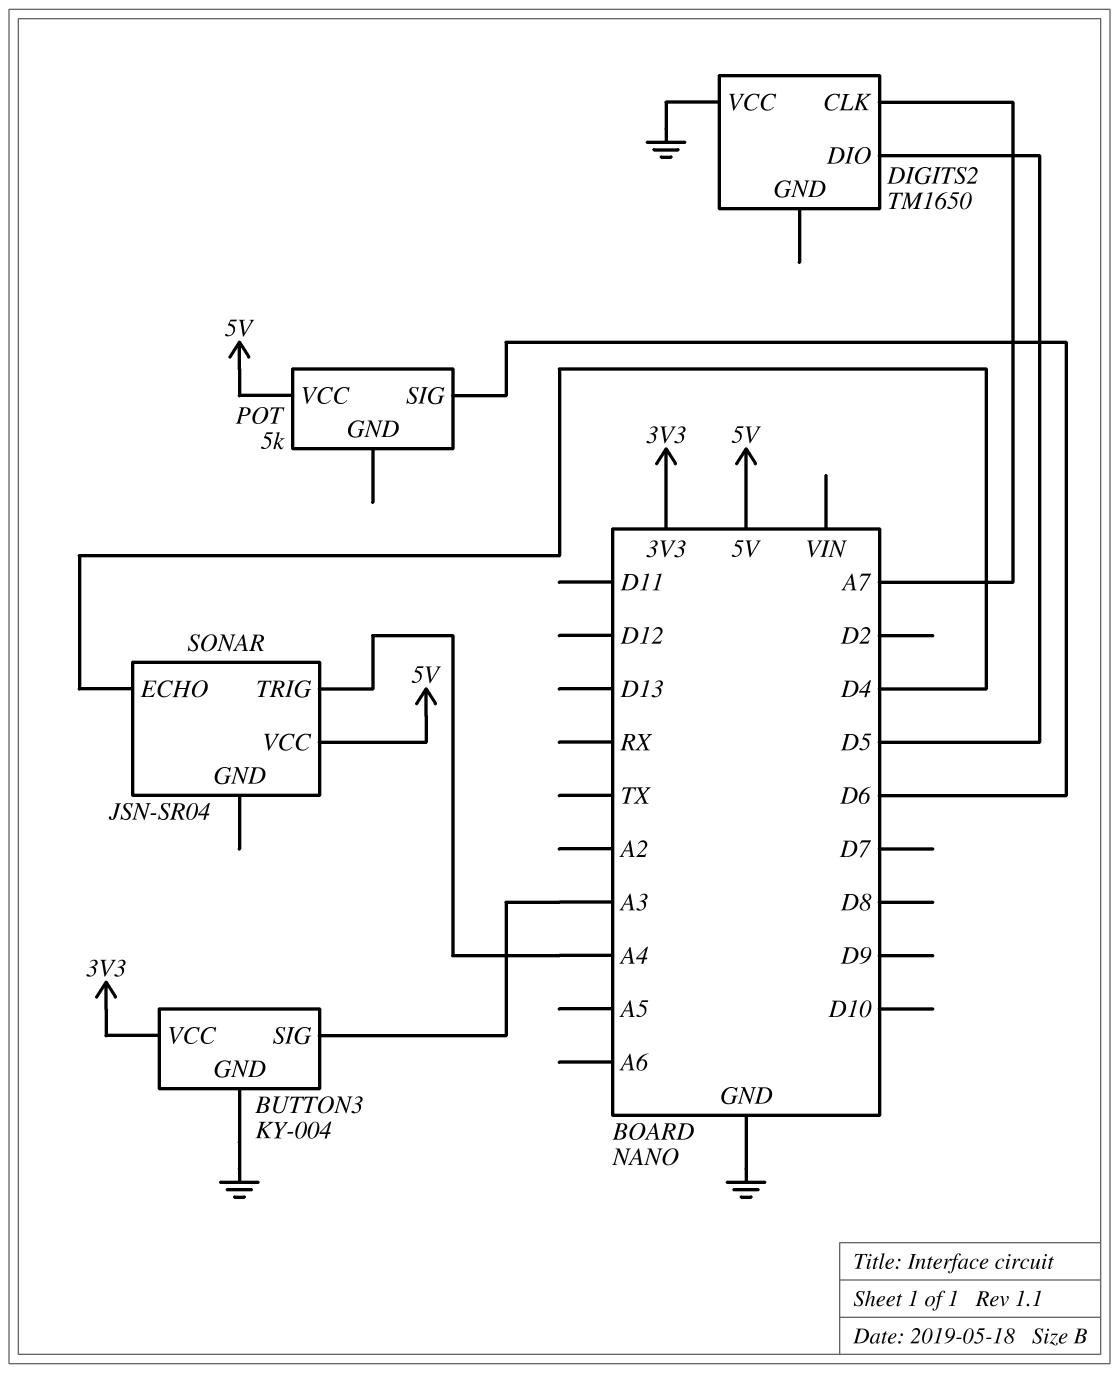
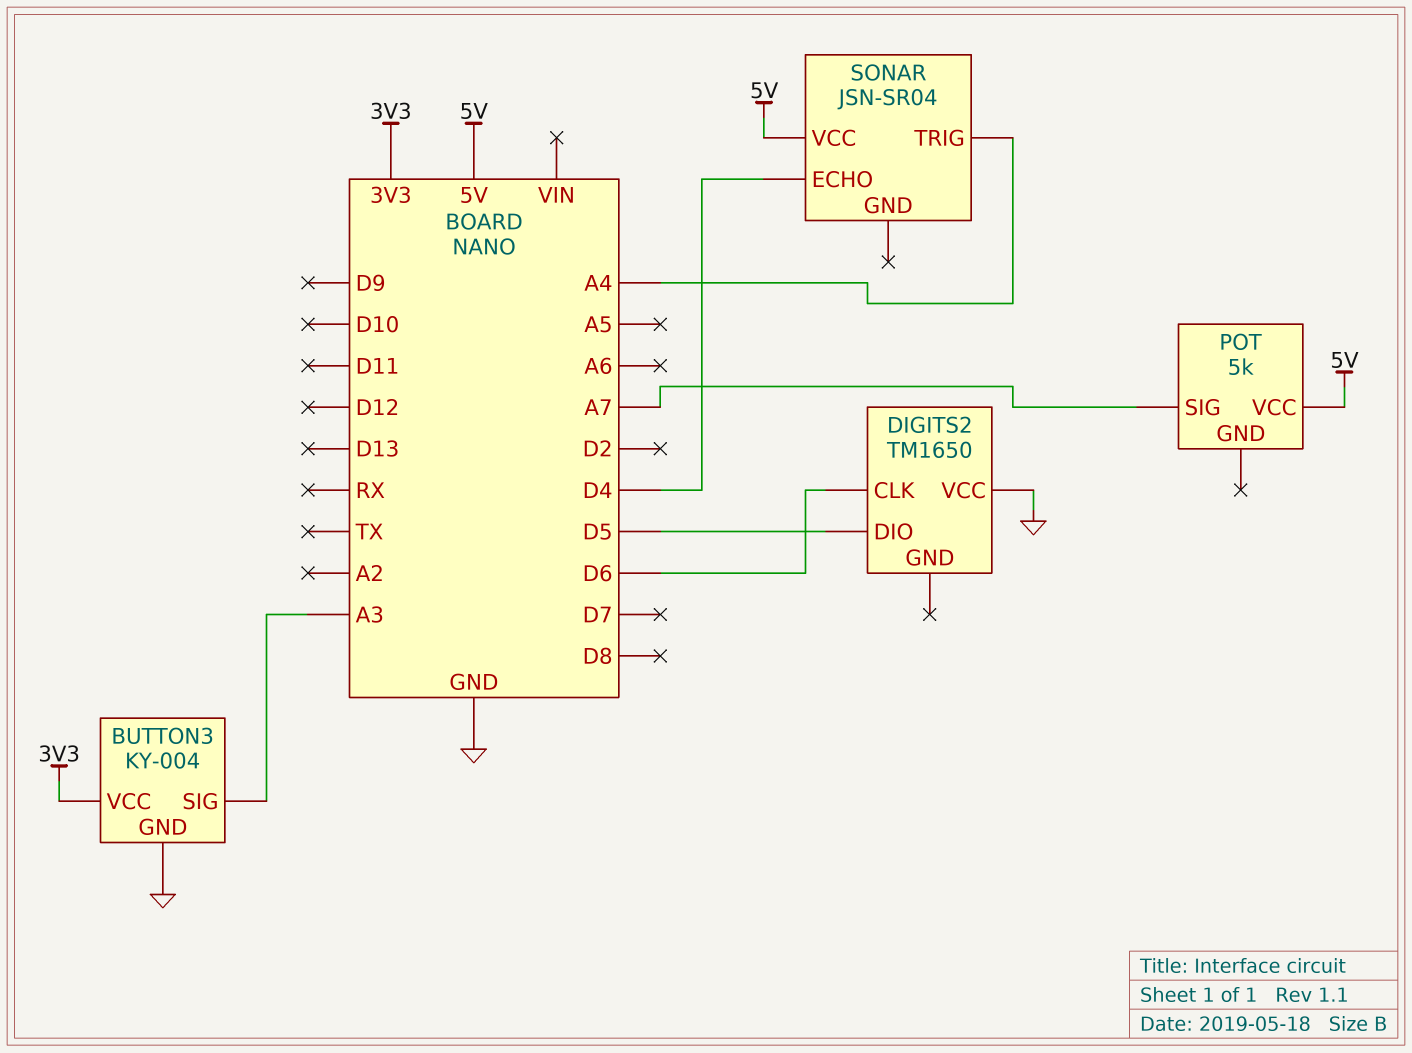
DIGITS2 pin CLK: A7 -> D6
POT pin SIG: D6 -> A7

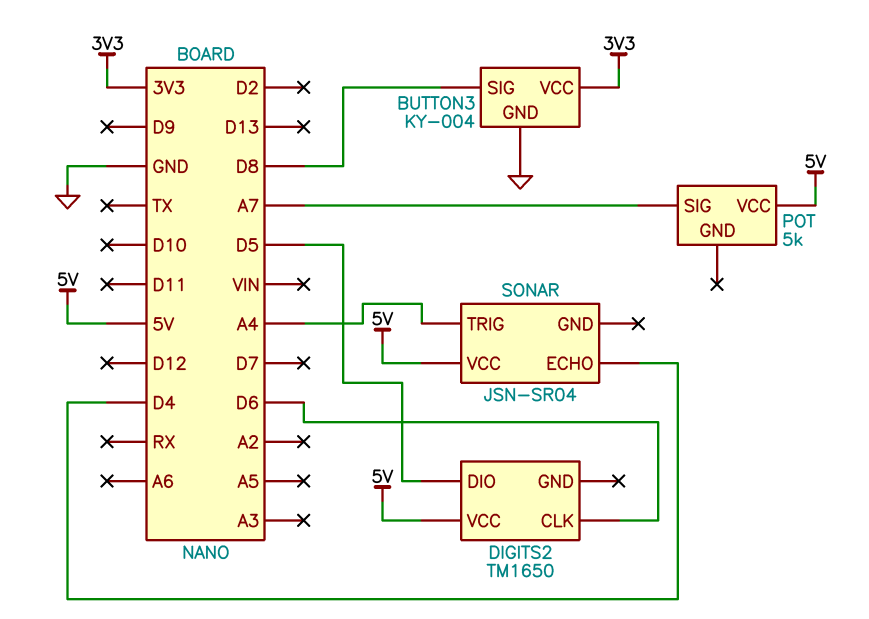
BUTTON3 pin SIG: A3 -> D8
DIGITS2 pin VCC: GND -> 5V

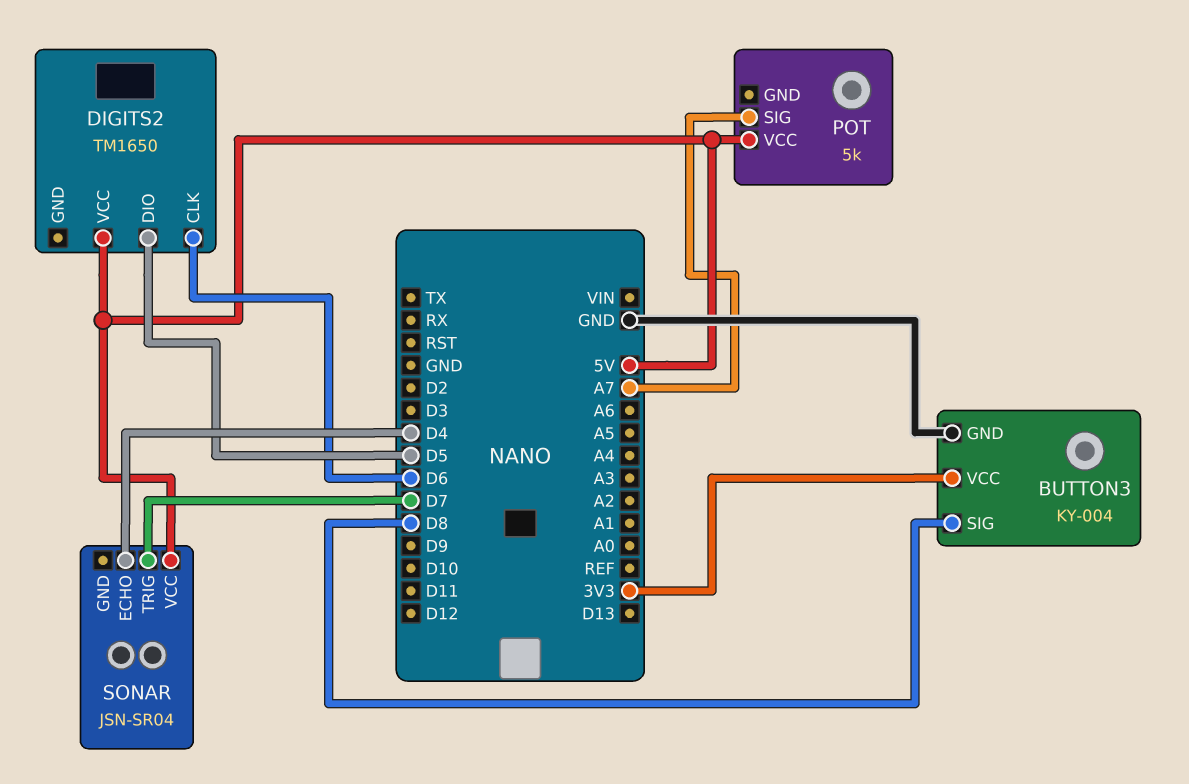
SONAR pin TRIG: A4 -> D7

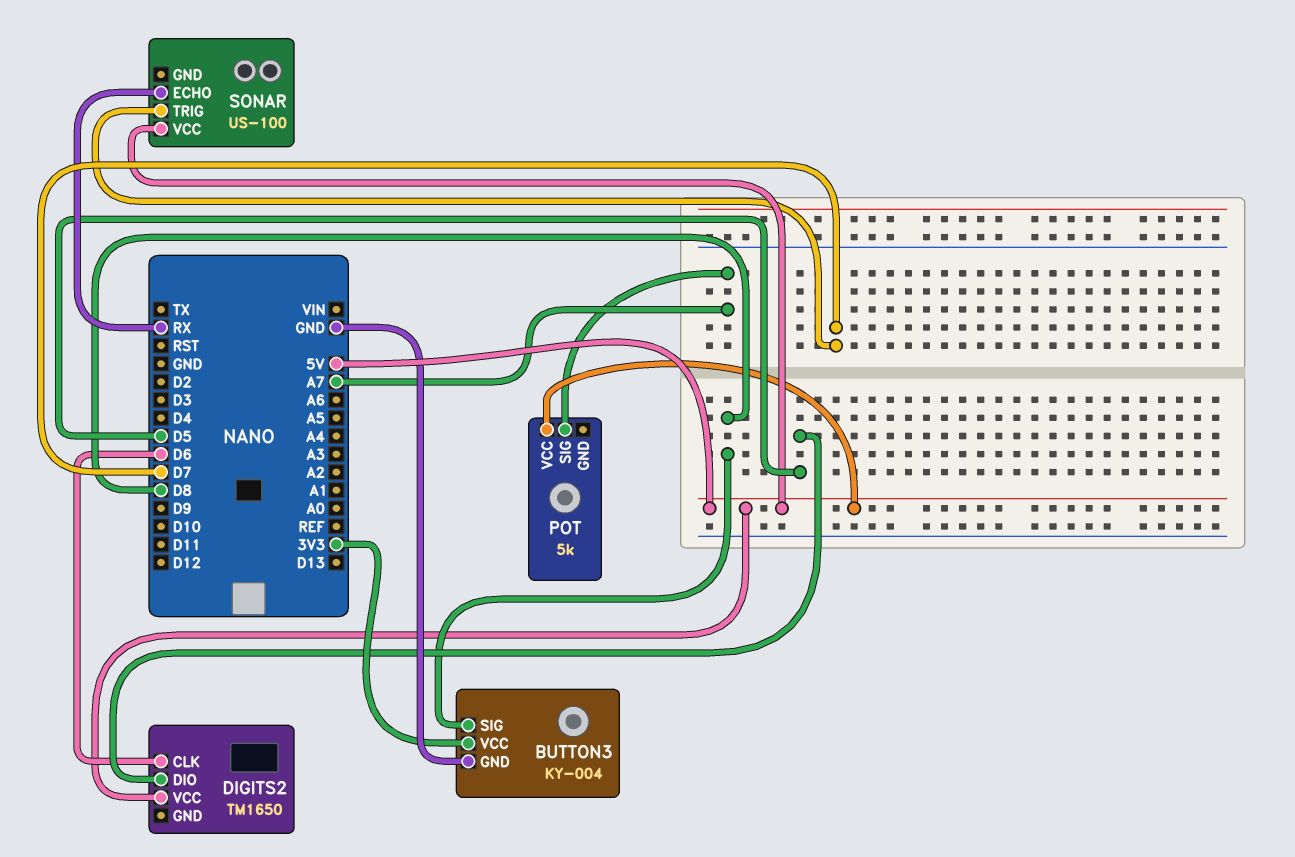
SONAR: JSN-SR04 -> US-100
SONAR pin ECHO: D4 -> RX

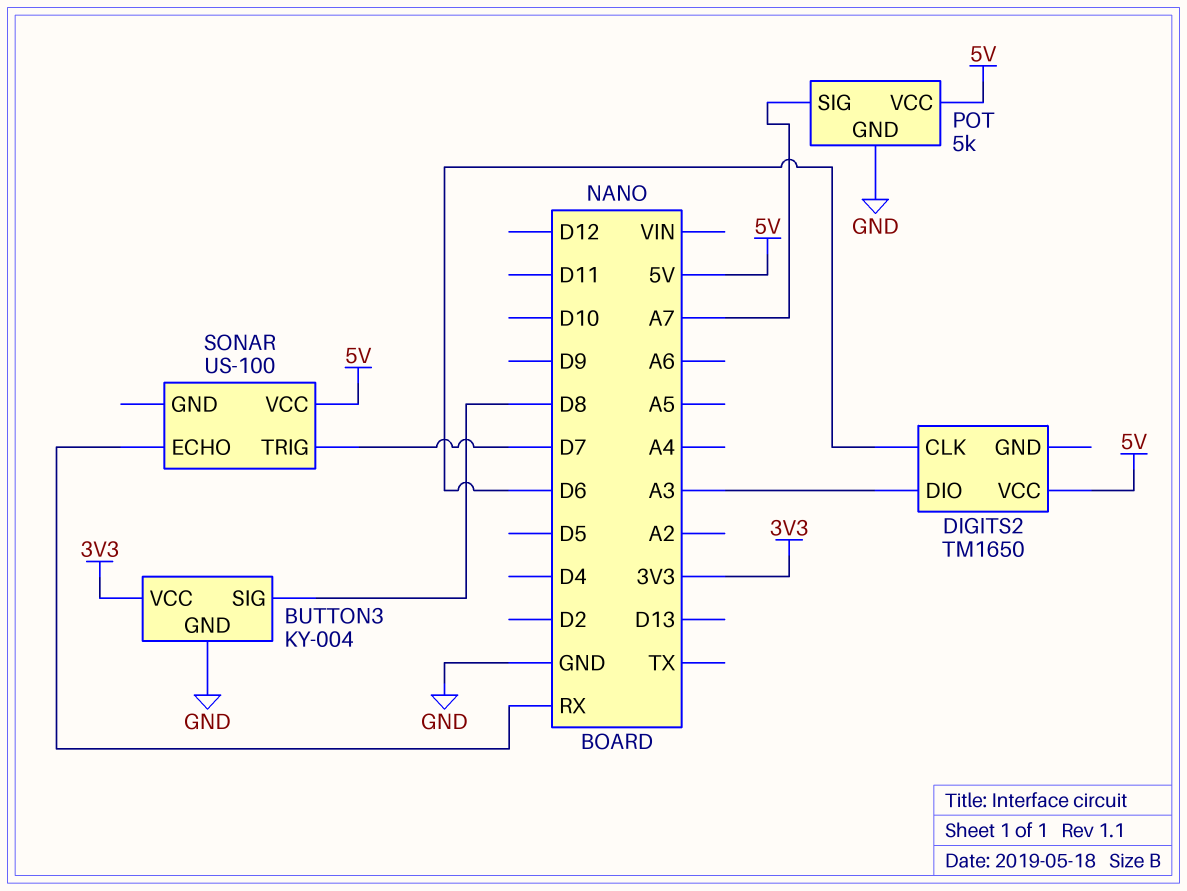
DIGITS2 pin DIO: D5 -> A3
POT pin GND: none -> GND

